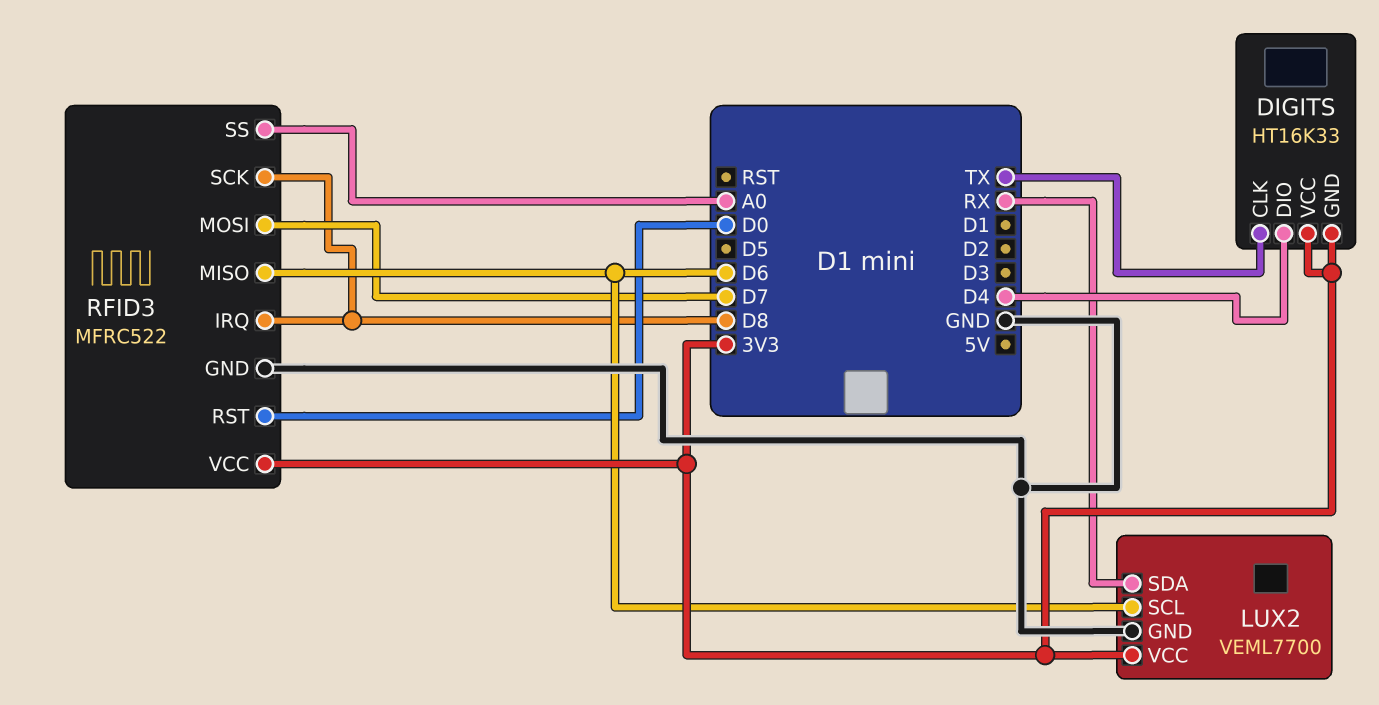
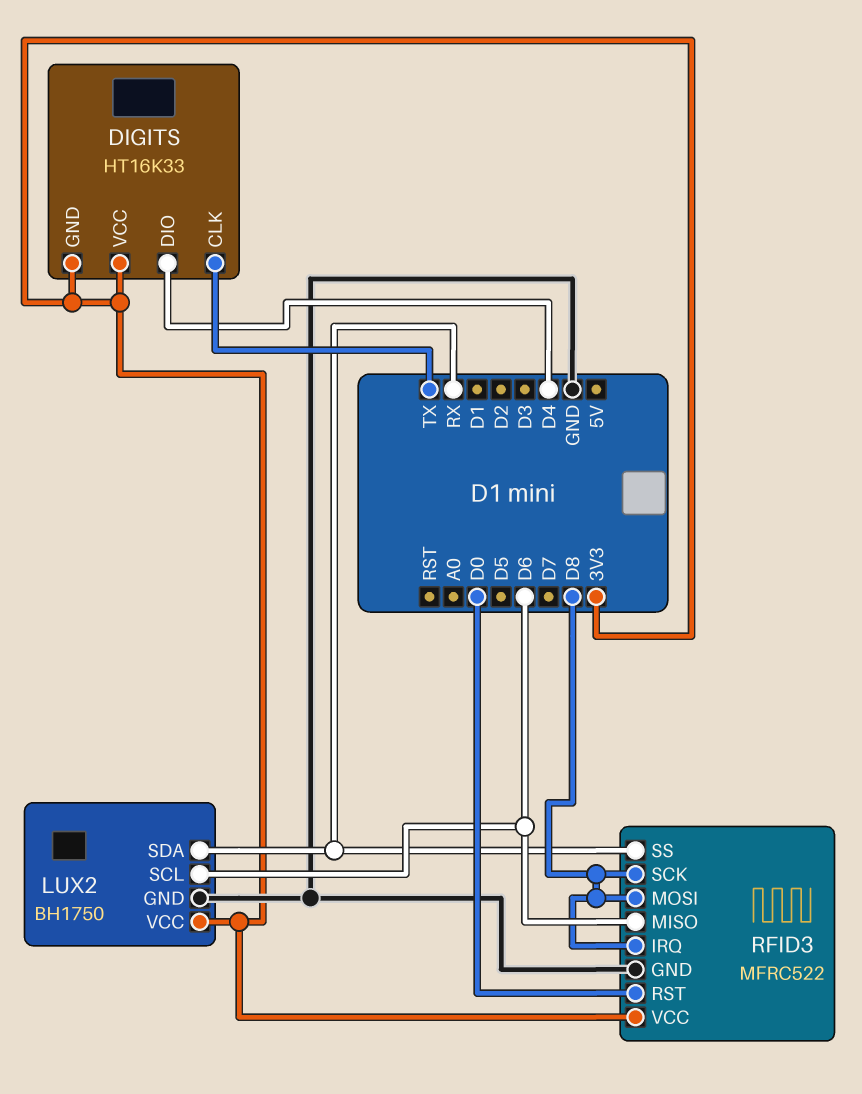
LUX2: VEML7700 -> BH1750
RFID3 pin MOSI: D7 -> D8
RFID3 pin SS: A0 -> RX

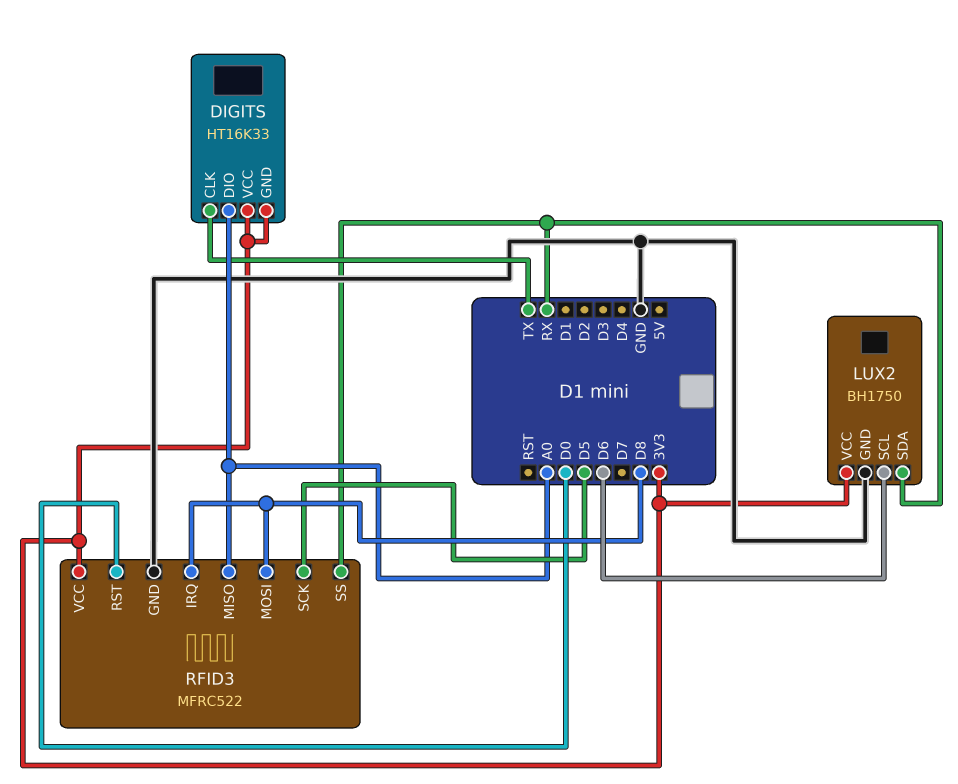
DIGITS pin DIO: D4 -> A0
RFID3 pin MISO: D6 -> A0
RFID3 pin SCK: D8 -> D5

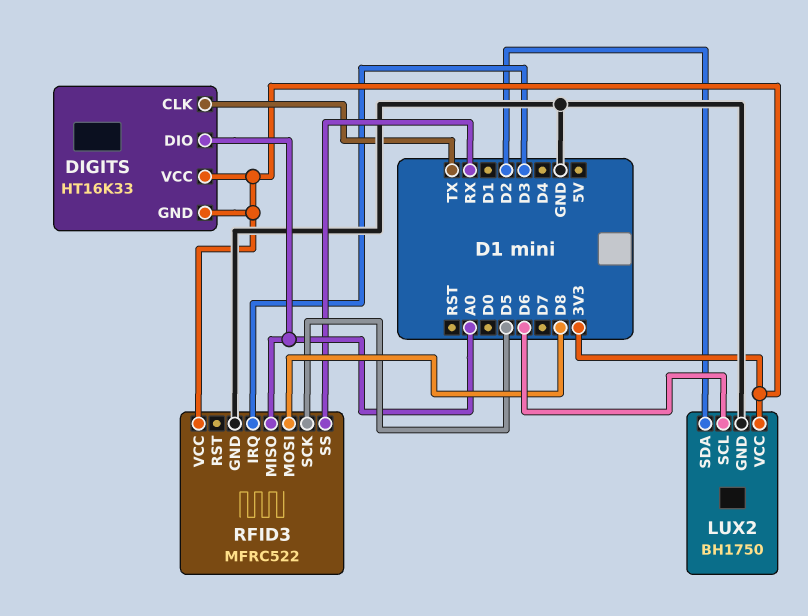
LUX2 pin SDA: RX -> D2
RFID3 pin IRQ: D8 -> D3
RFID3 pin RST: D0 -> none

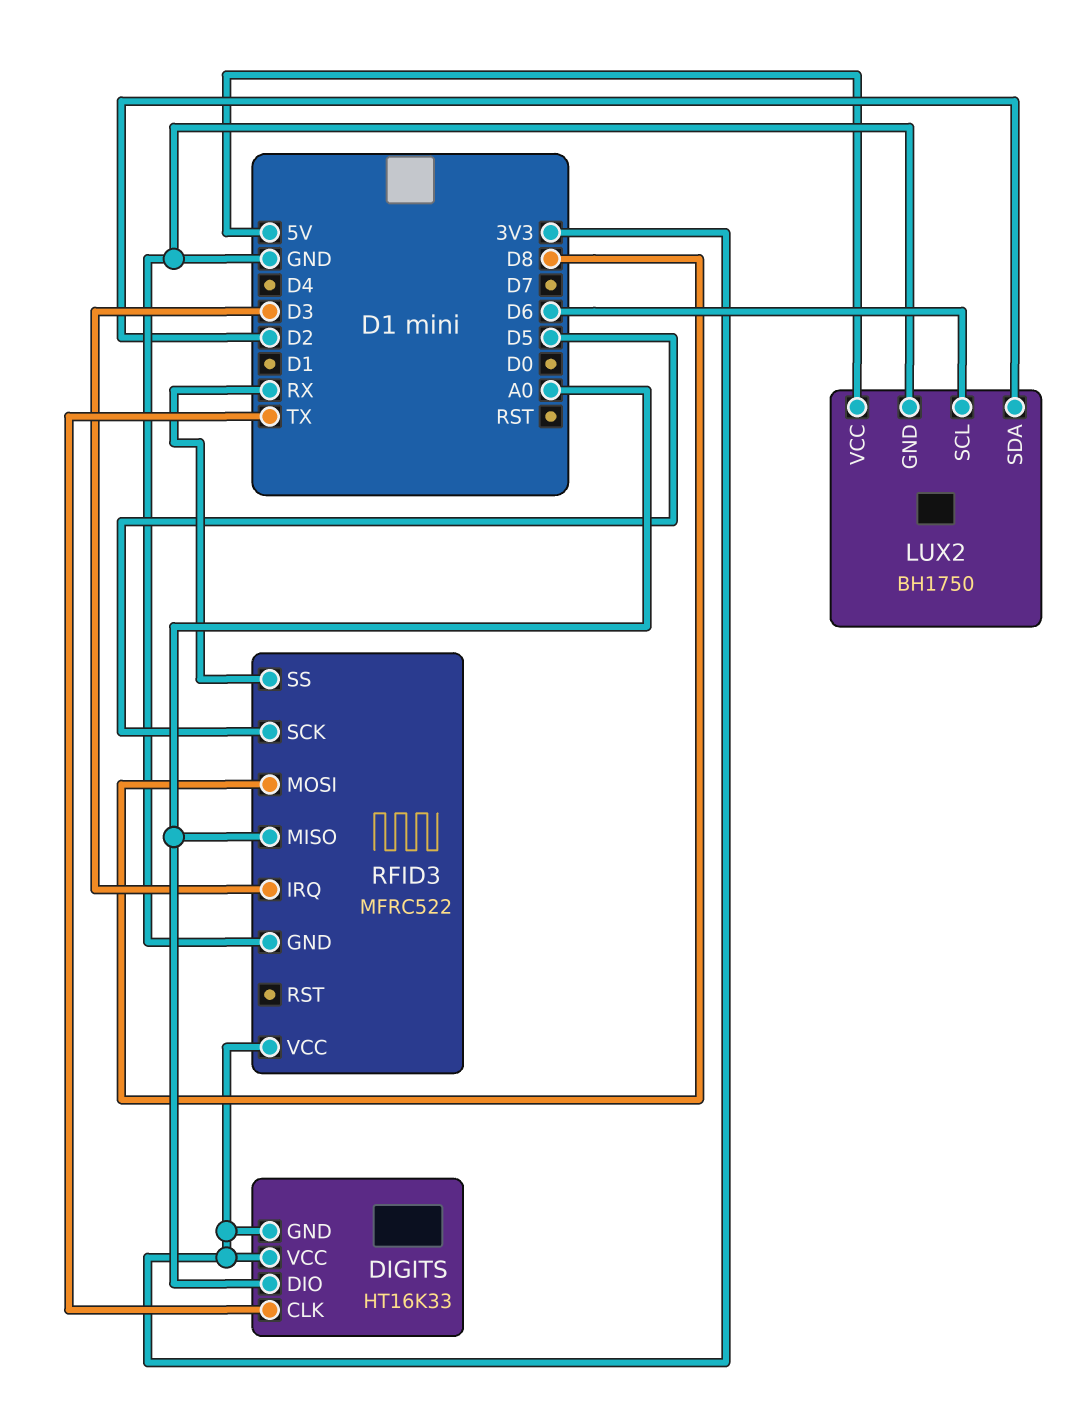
LUX2 pin VCC: 3V3 -> 5V

